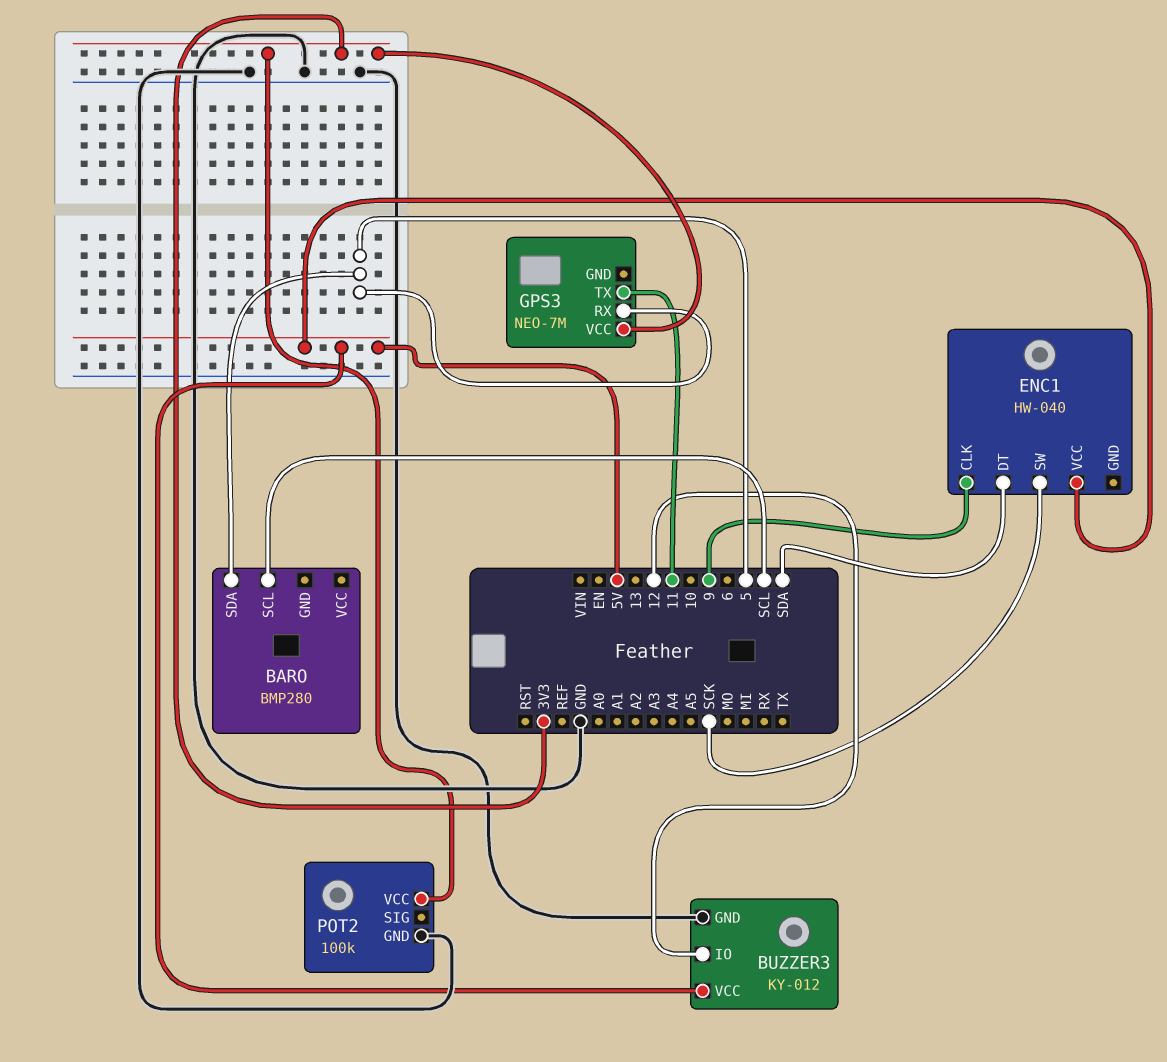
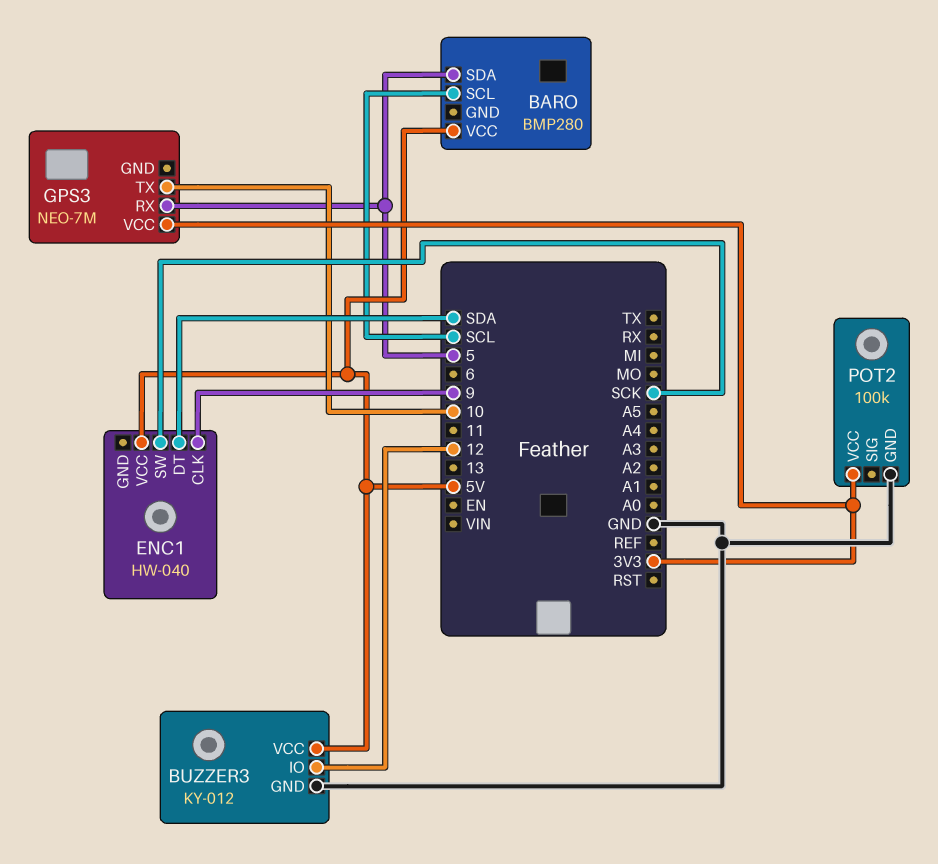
BARO pin VCC: none -> 5V
GPS3 pin TX: 11 -> 10

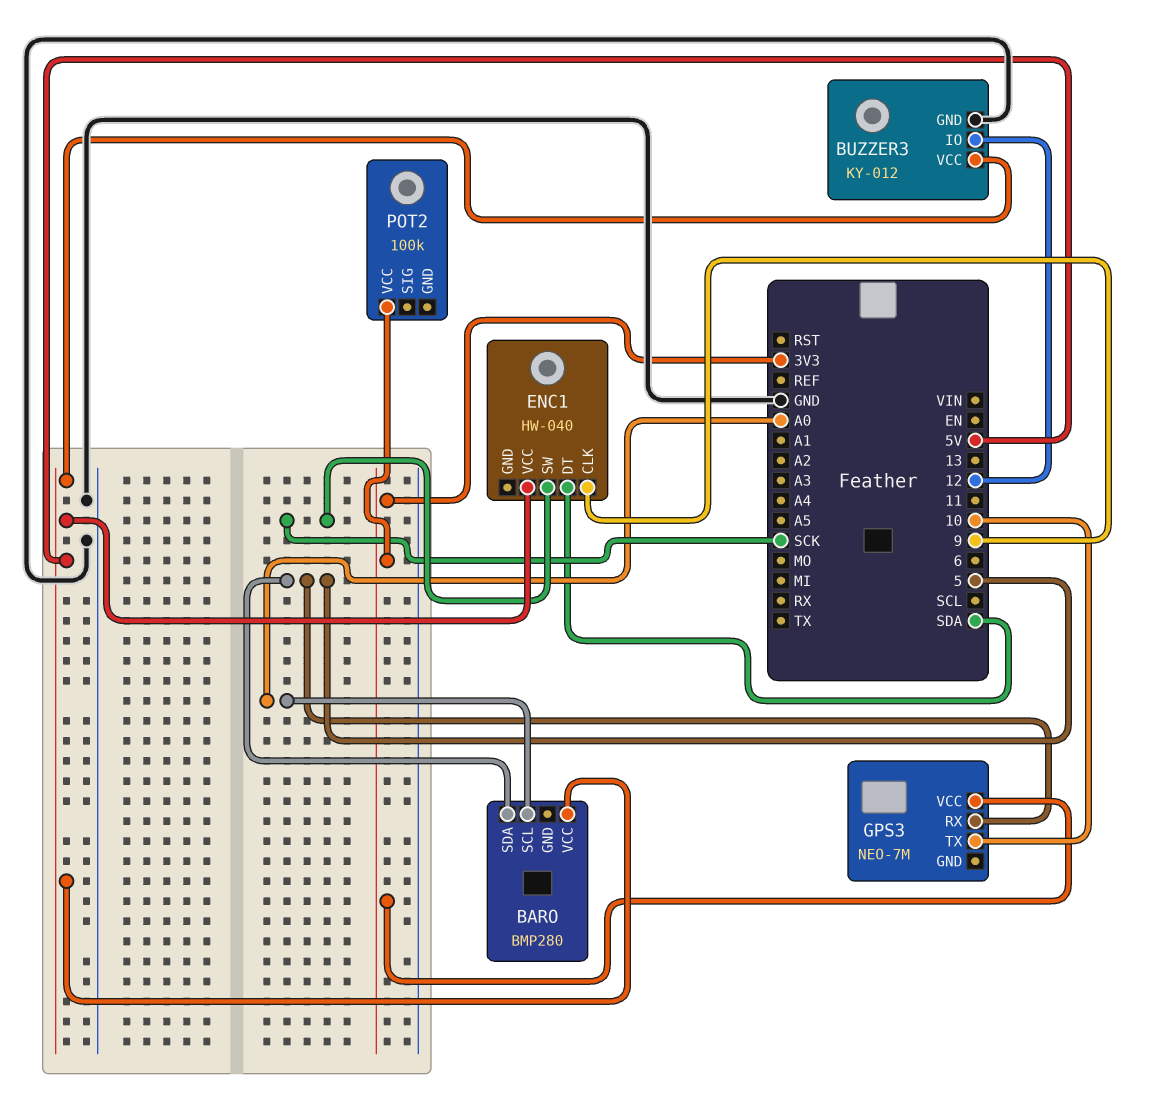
BARO pin SCL: SCL -> A0
POT2 pin GND: GND -> none

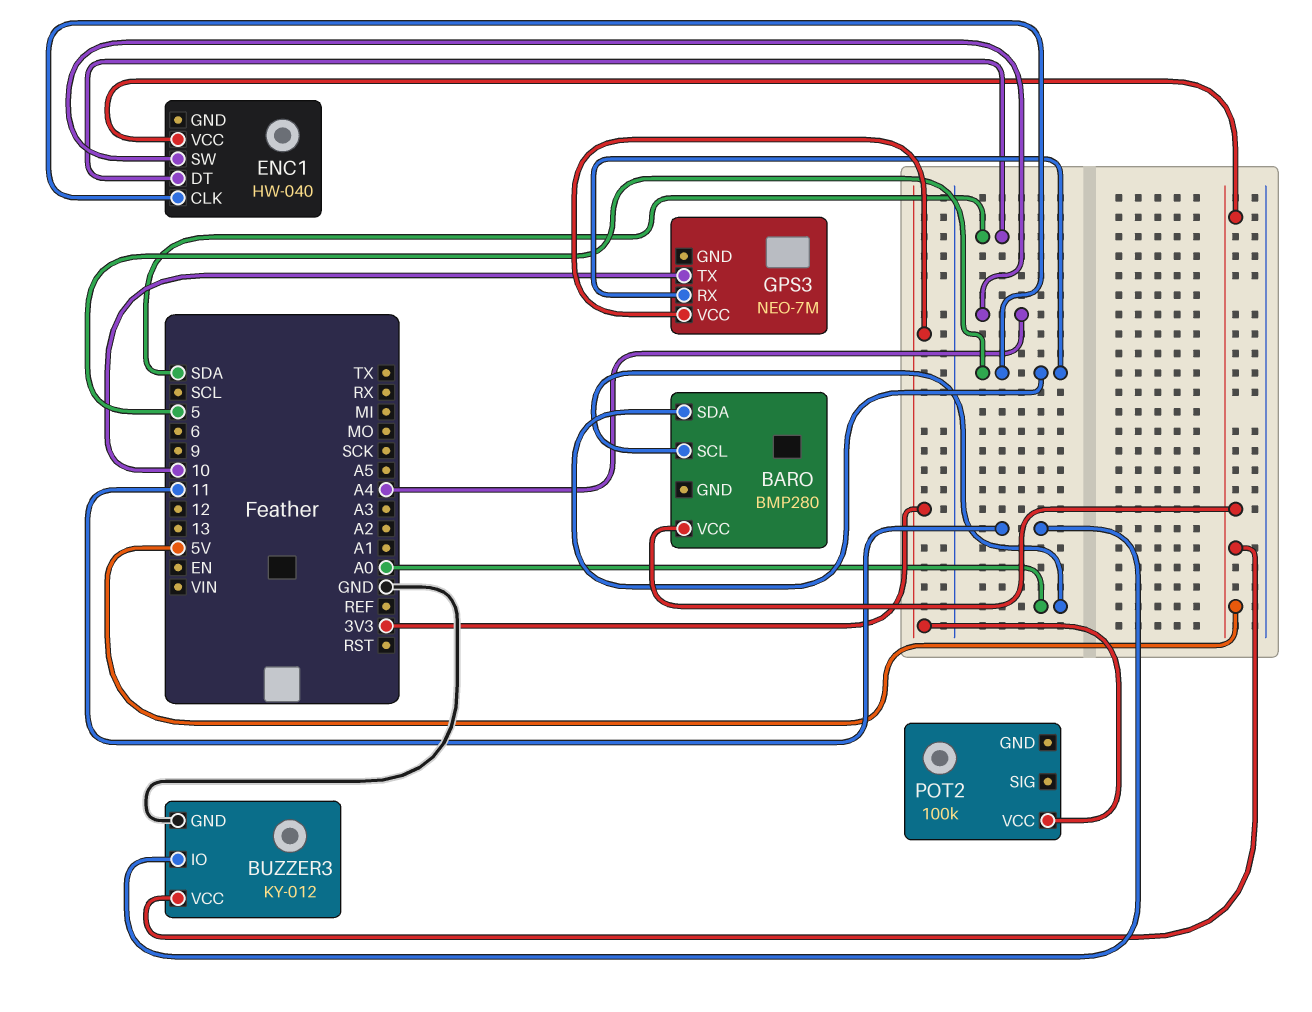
BUZZER3 pin IO: 12 -> 11
ENC1 pin CLK: 9 -> 5
ENC1 pin SW: SCK -> A4

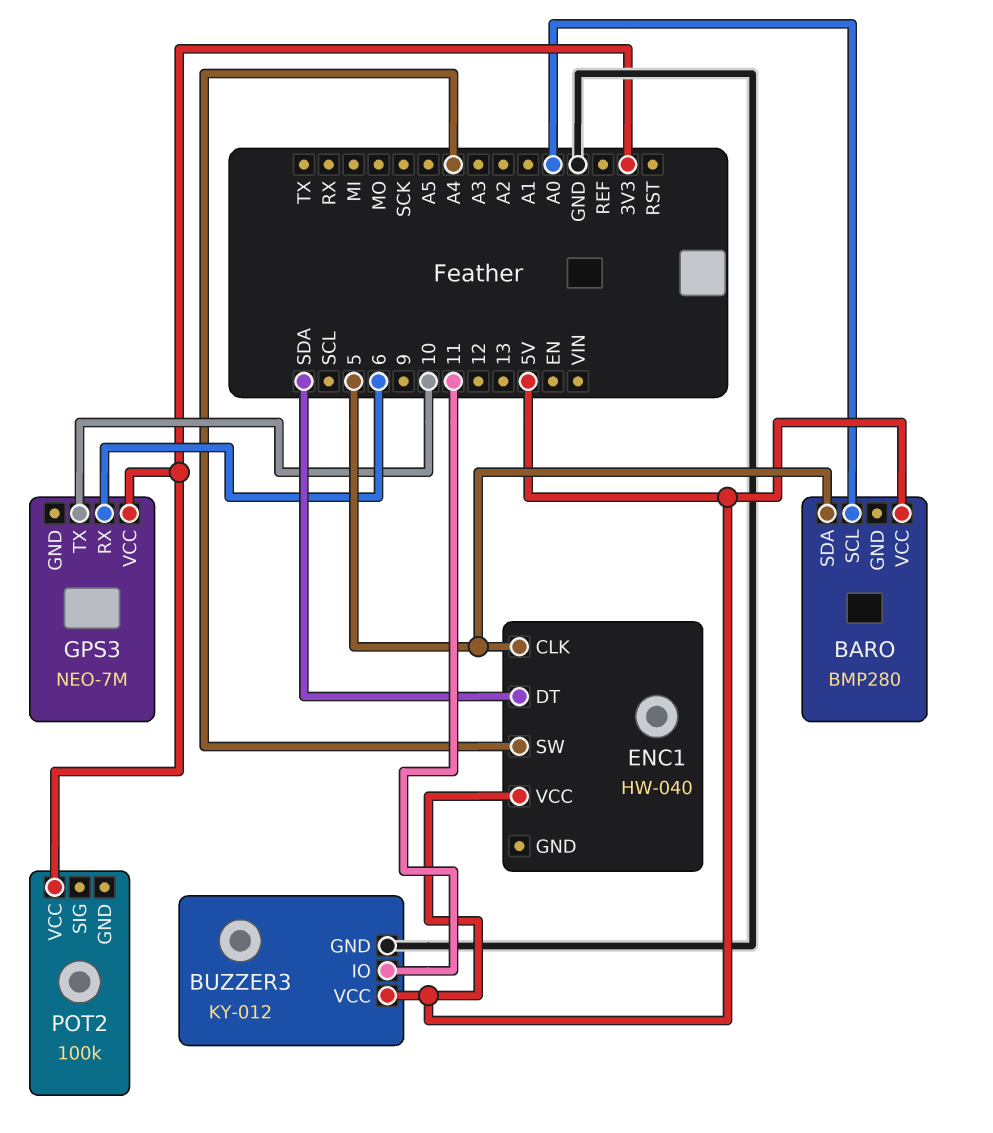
GPS3 pin RX: 5 -> 6

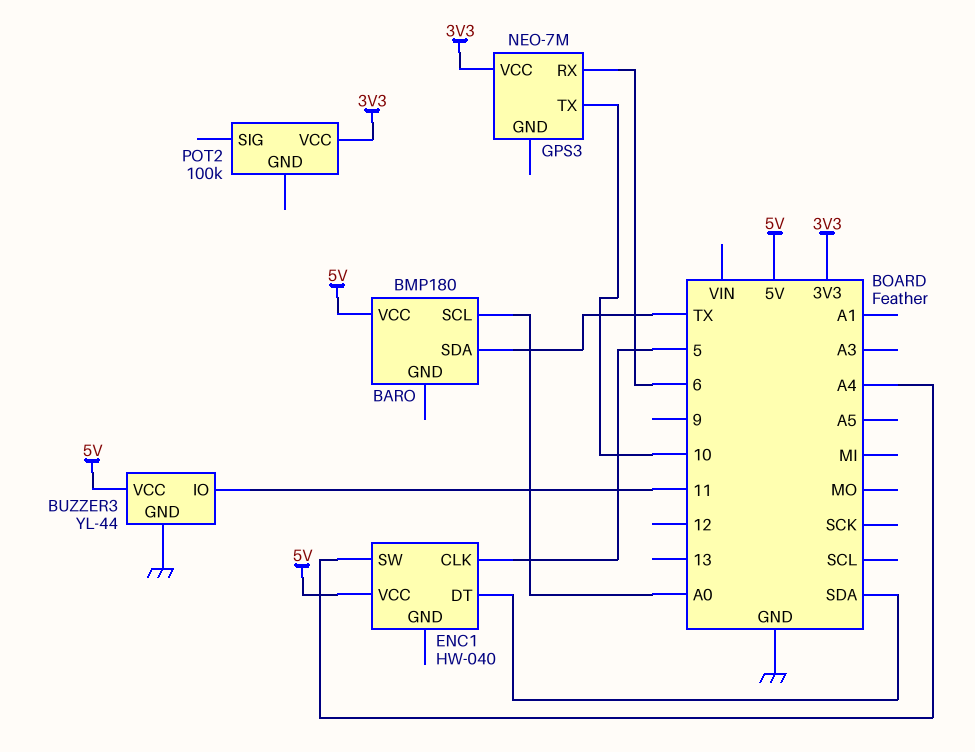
BARO: BMP280 -> BMP180
BARO pin SDA: 5 -> TX
BUZZER3: KY-012 -> YL-44

